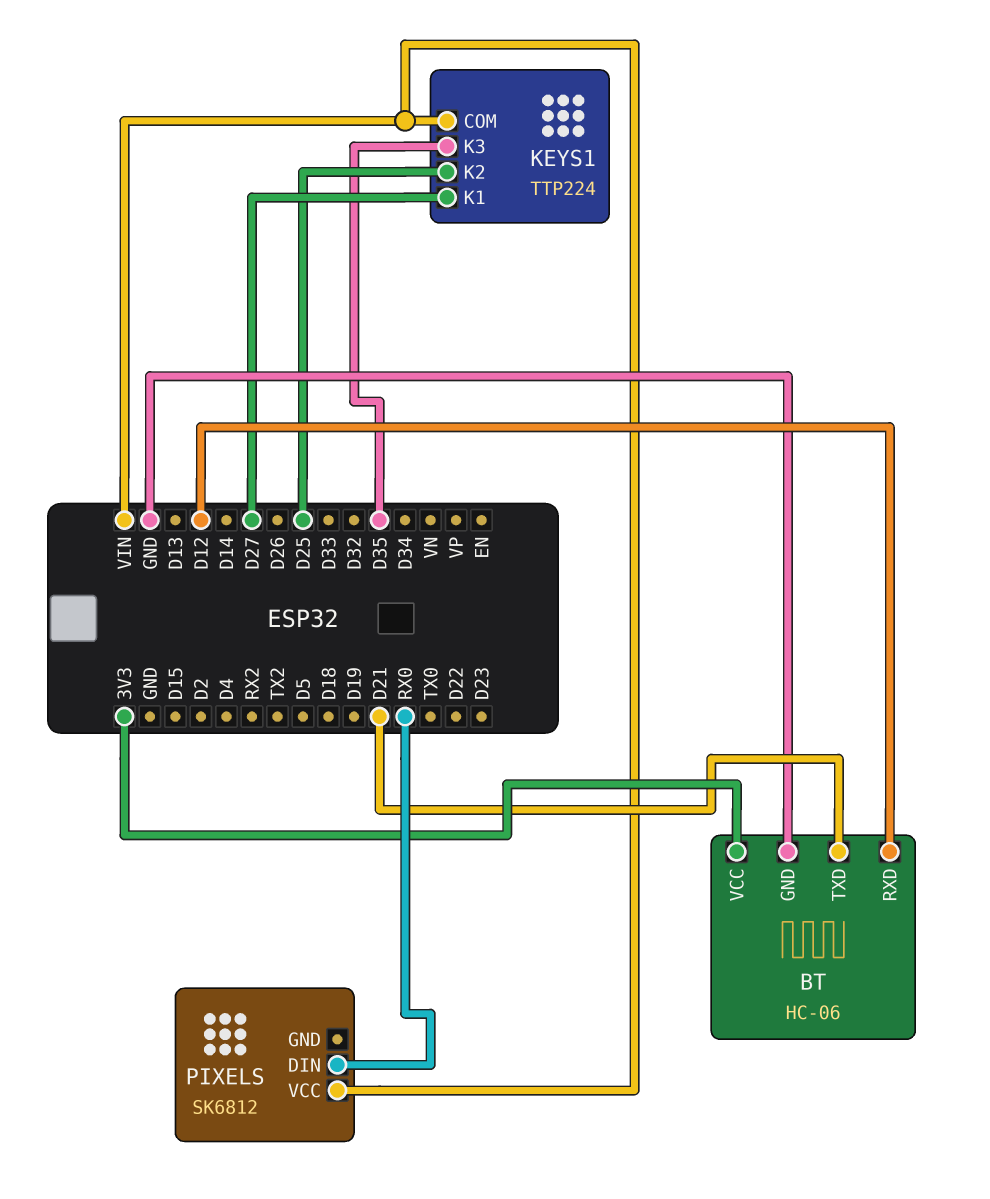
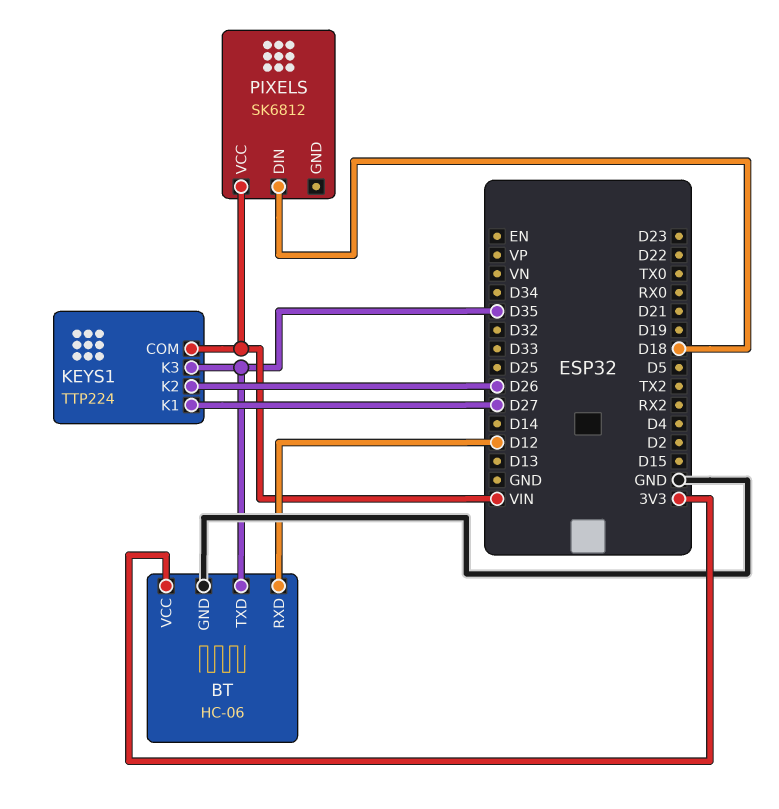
BT pin TXD: D21 -> D35
KEYS1 pin K2: D25 -> D26
PIXELS pin DIN: RX0 -> D18

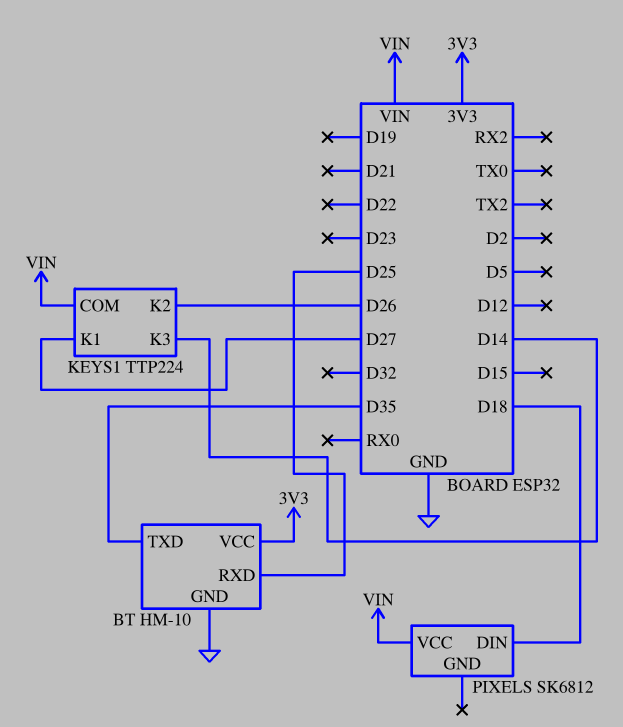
BT: HC-06 -> HM-10
BT pin RXD: D12 -> D25
KEYS1 pin K3: D35 -> D14

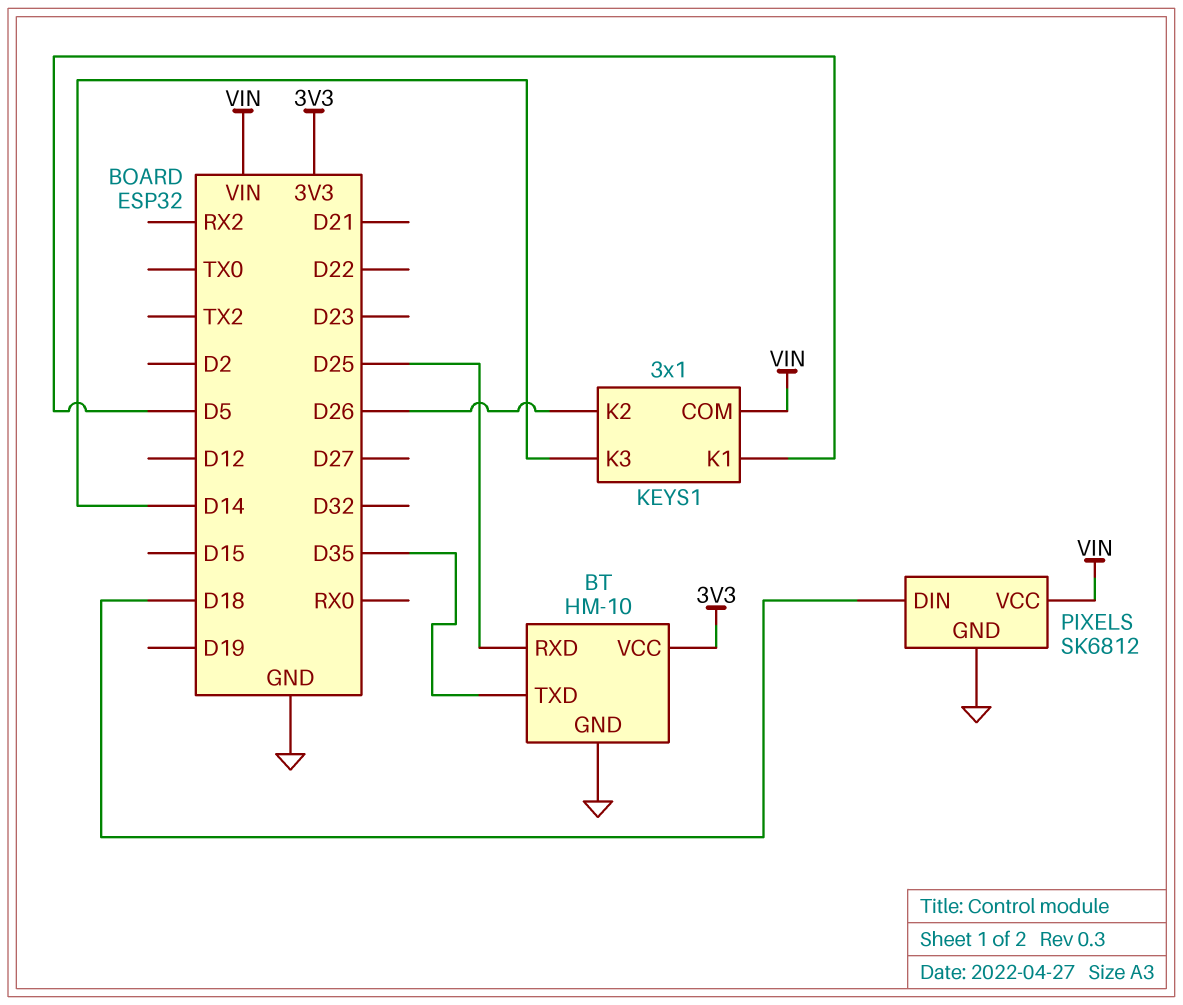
KEYS1: TTP224 -> 3x1
KEYS1 pin K1: D27 -> D5
PIXELS pin GND: none -> GND

